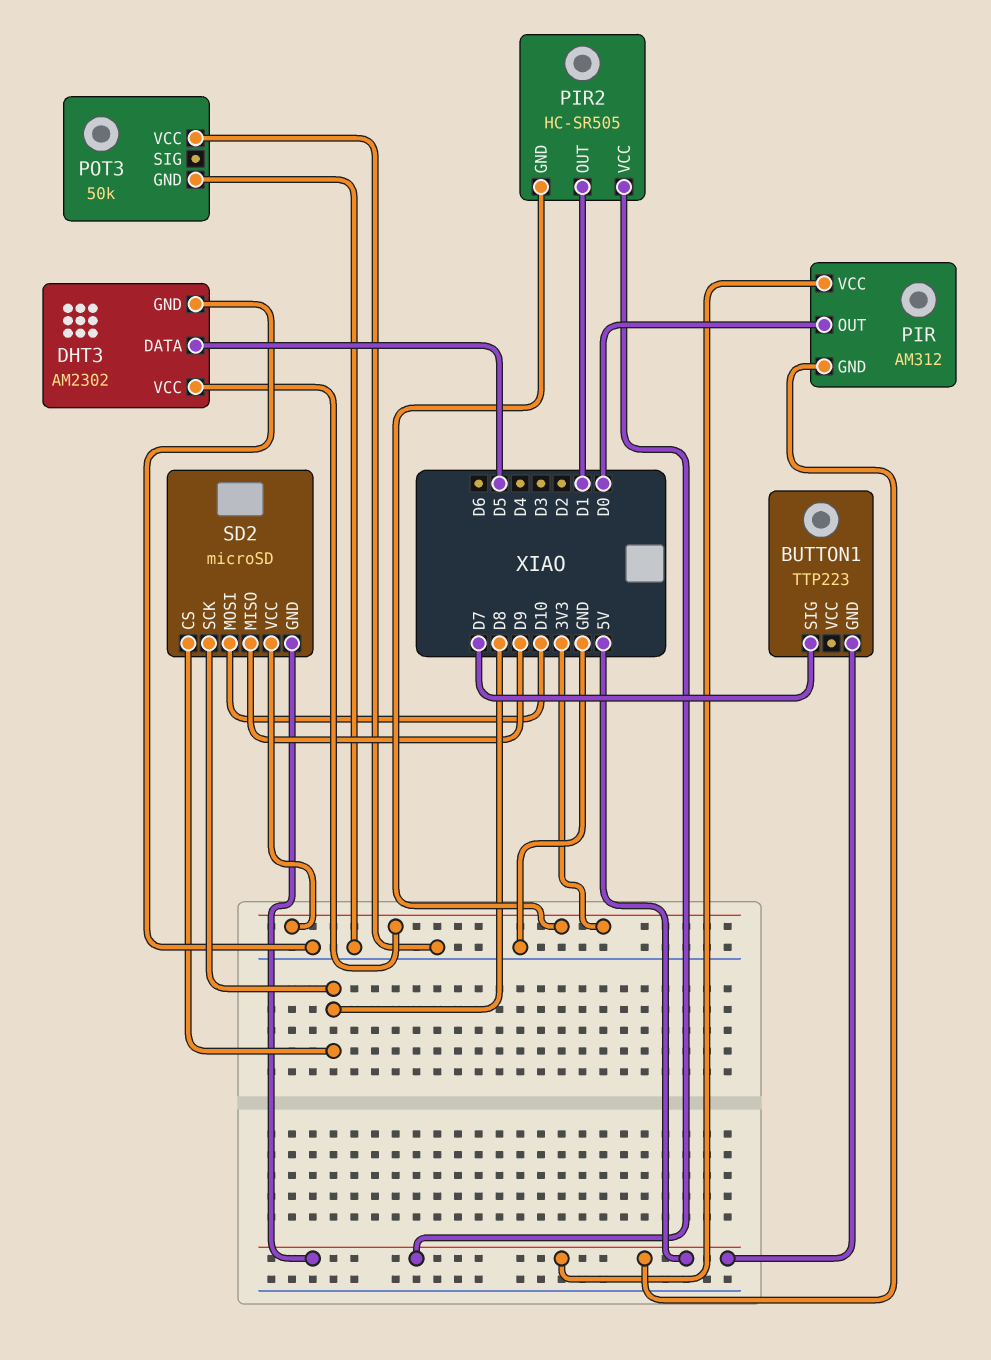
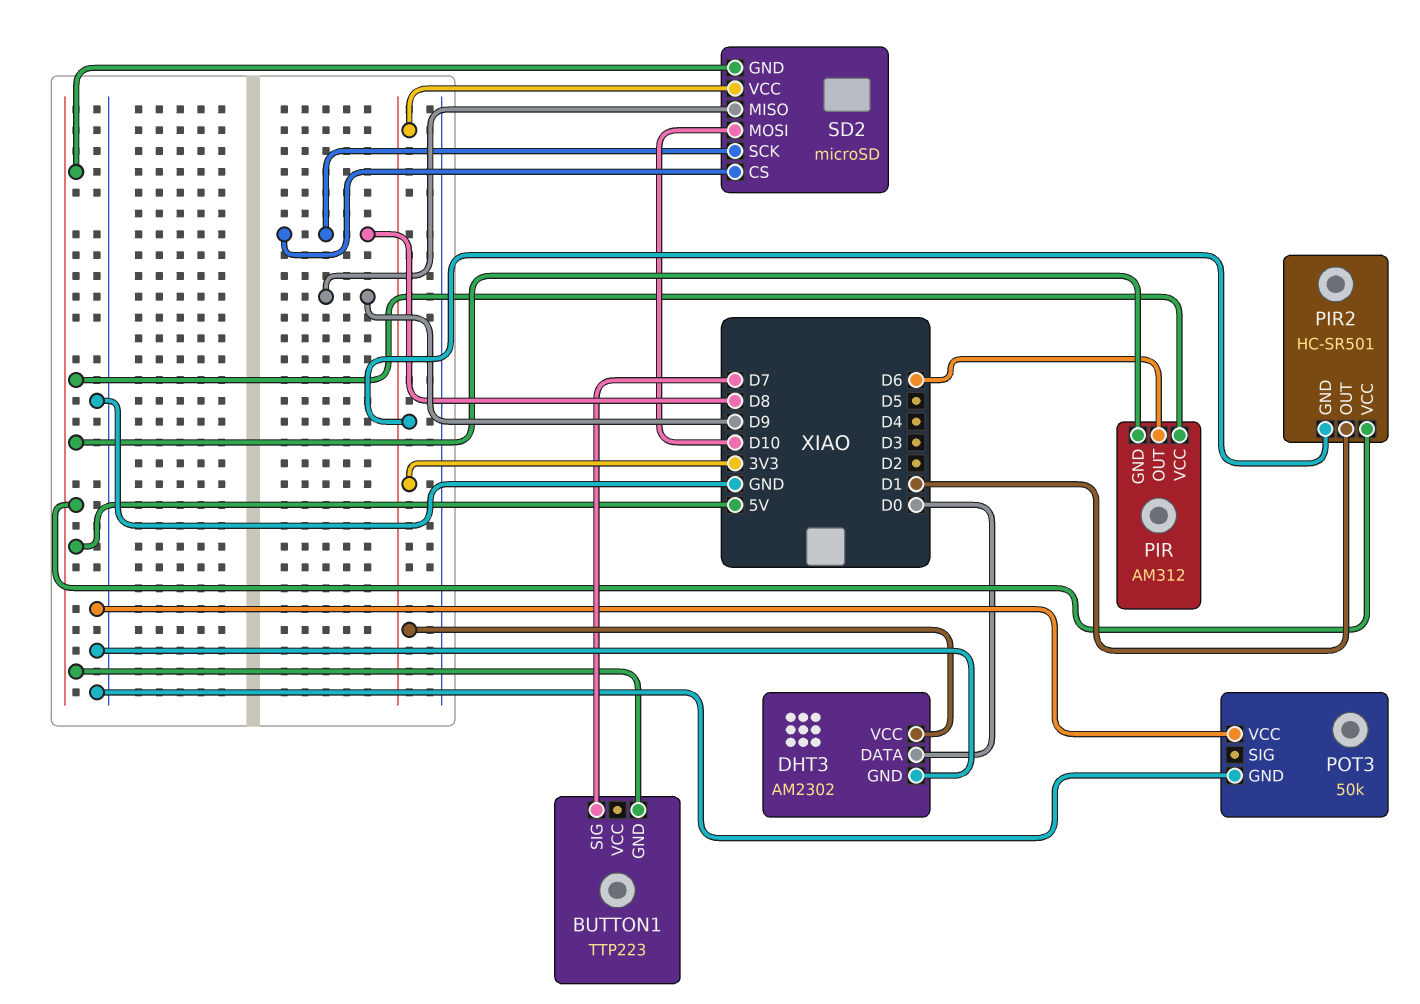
DHT3 pin DATA: D5 -> D0
PIR pin OUT: D0 -> D6
PIR2: HC-SR505 -> HC-SR501

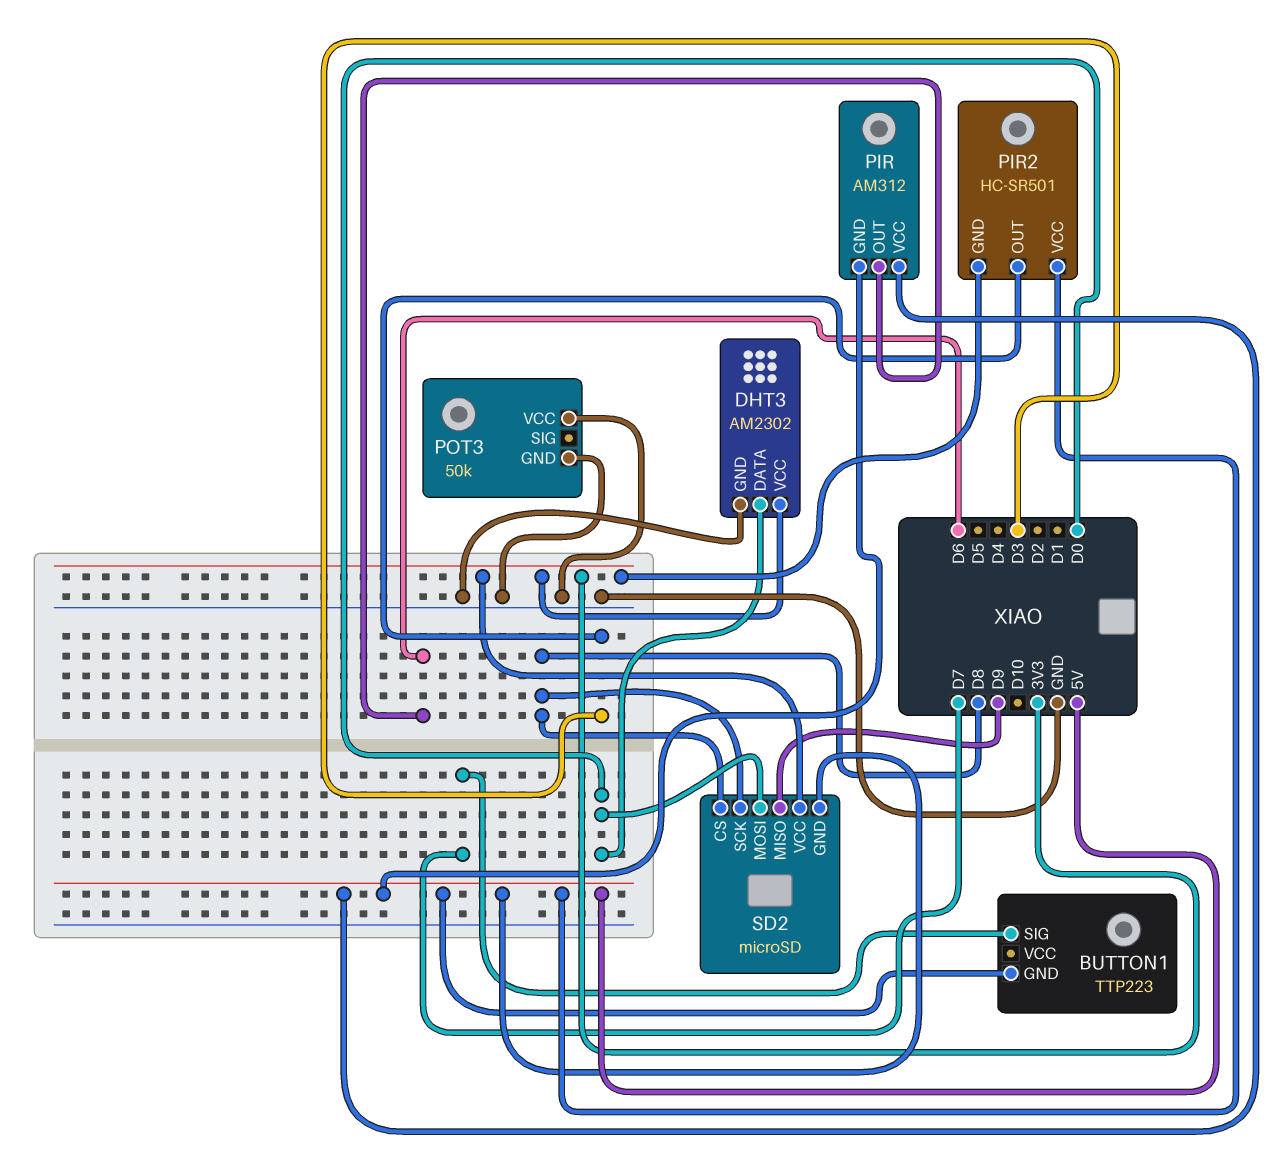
PIR2 pin OUT: D1 -> D3
SD2 pin MOSI: D10 -> D0

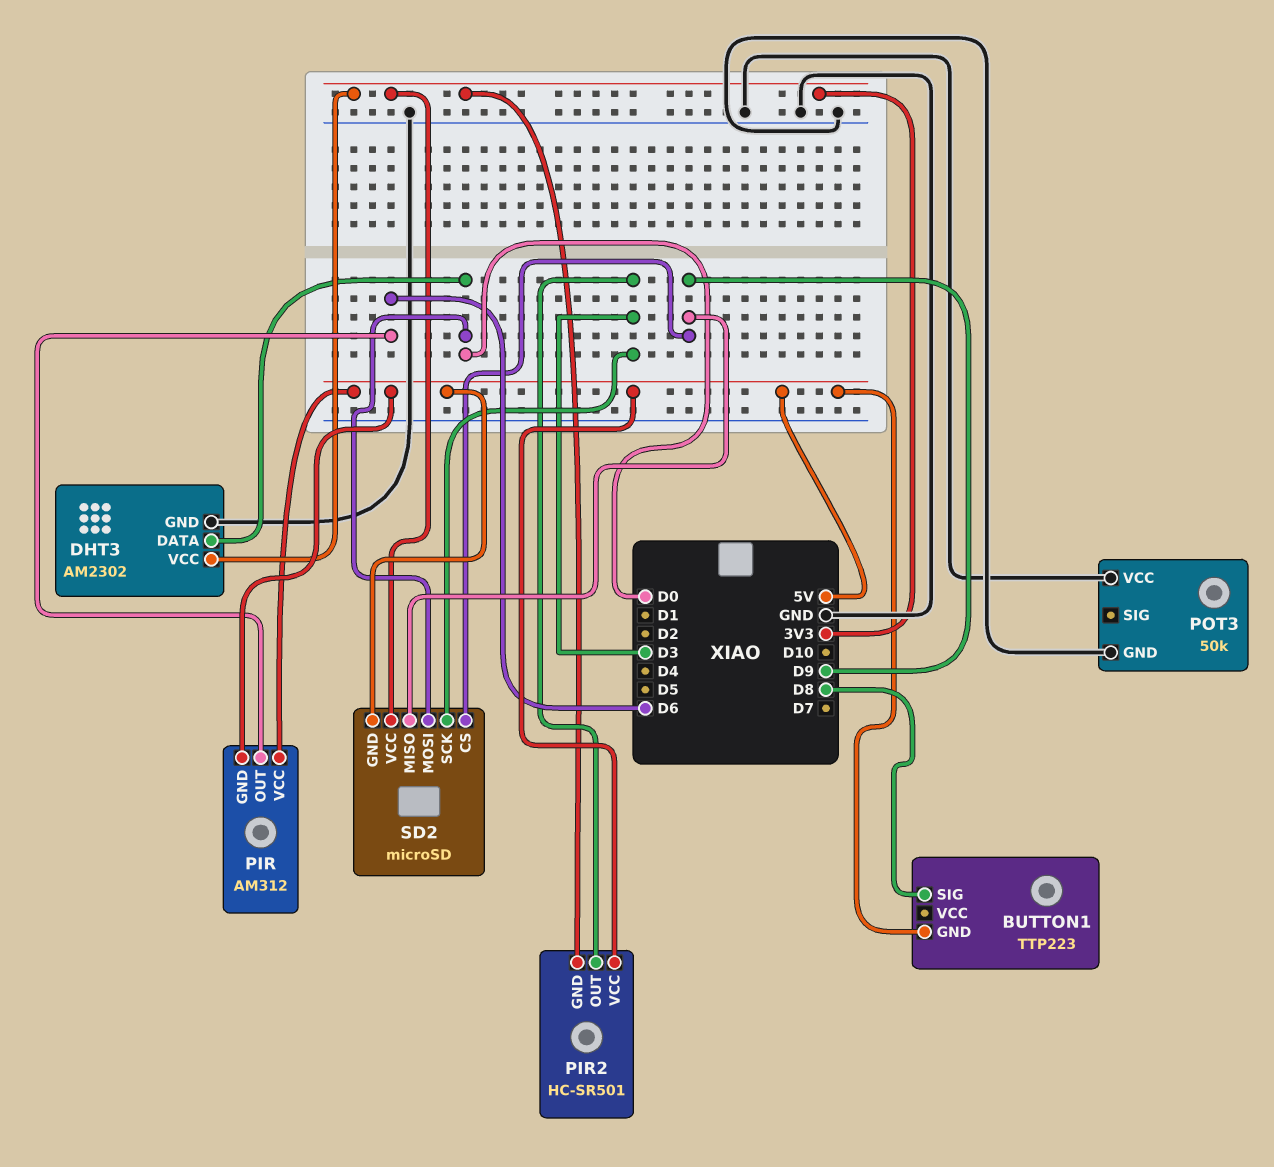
BUTTON1 pin SIG: D7 -> D8
SD2 pin CS: D8 -> D9
SD2 pin SCK: D8 -> D3

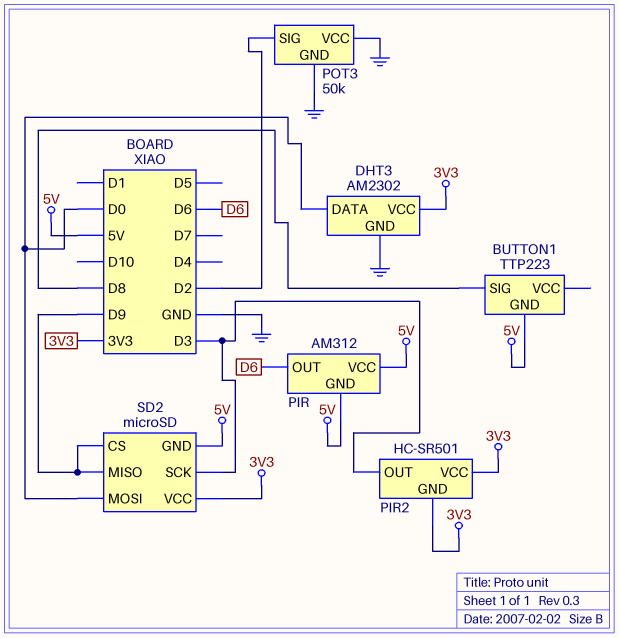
PIR2 pin VCC: 5V -> 3V3
POT3 pin SIG: none -> D2

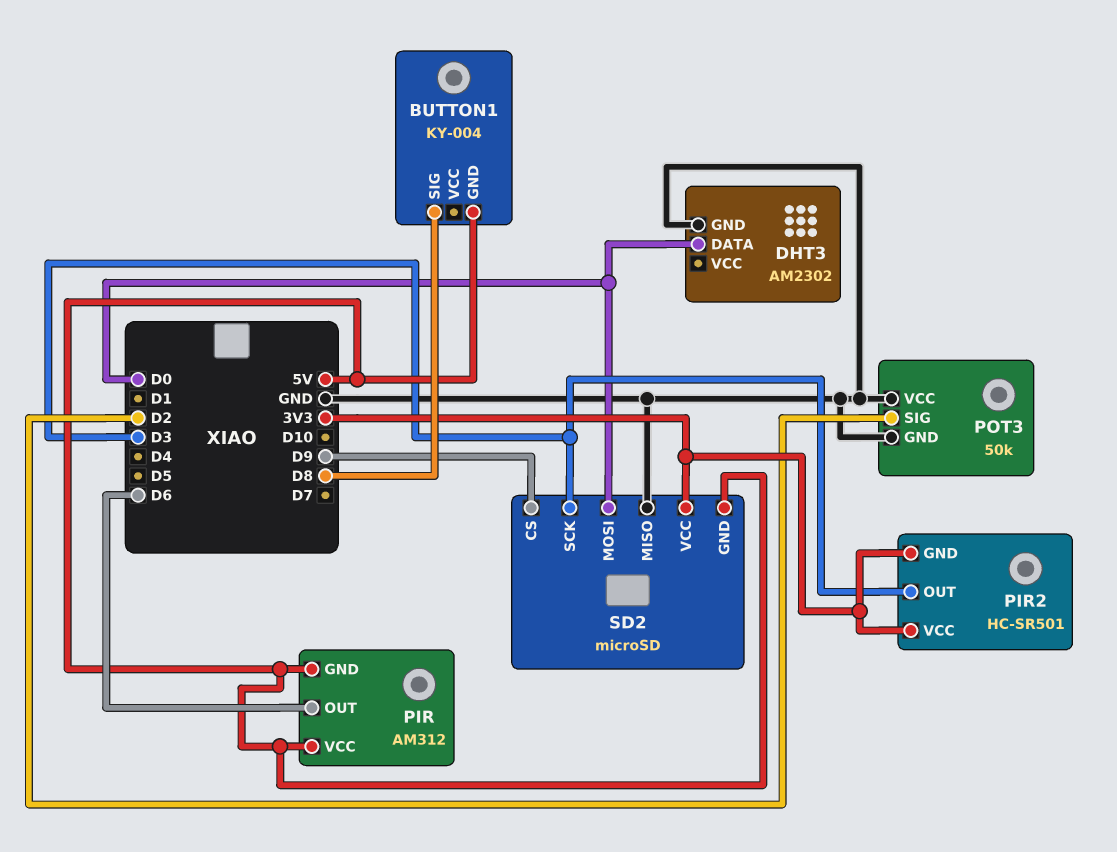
BUTTON1: TTP223 -> KY-004
DHT3 pin VCC: 3V3 -> none
SD2 pin MISO: D9 -> GND

